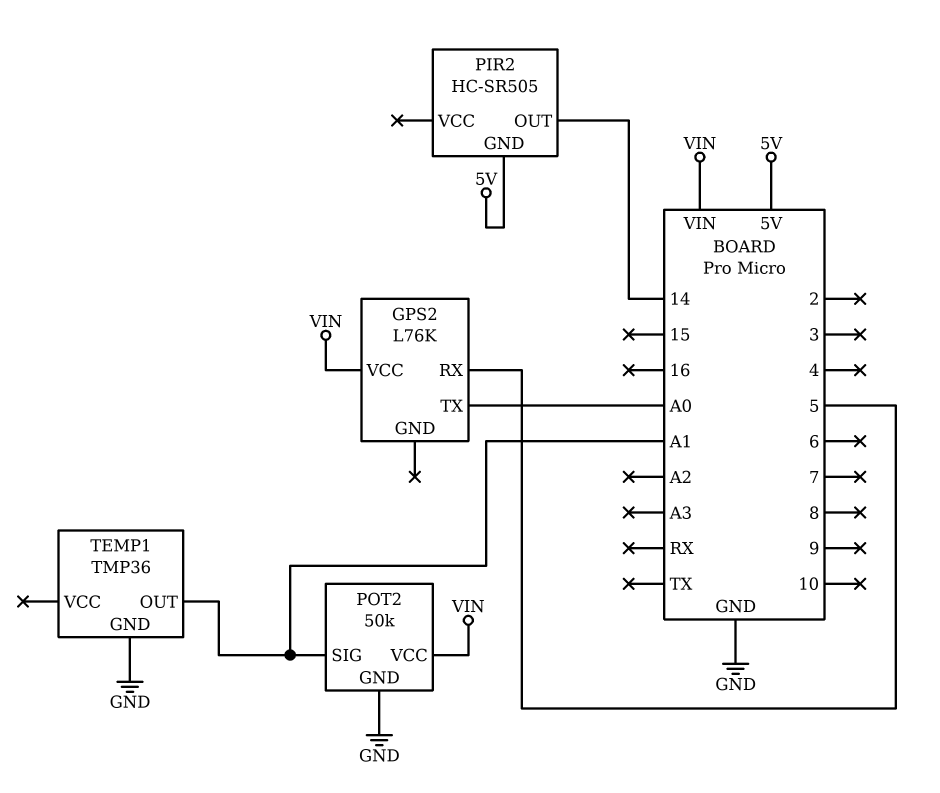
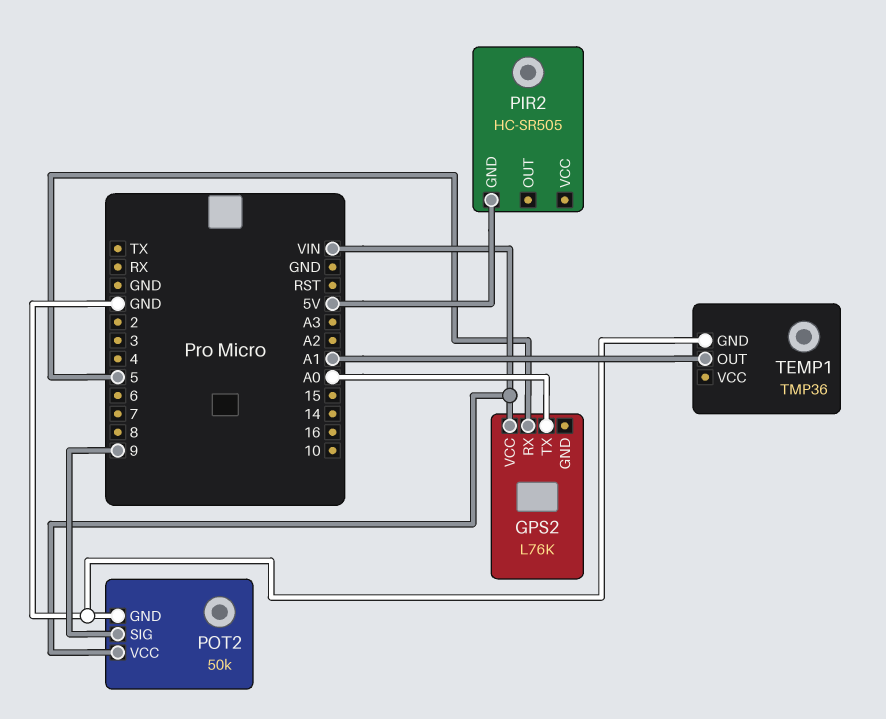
PIR2 pin OUT: 14 -> none
POT2 pin SIG: A1 -> 9

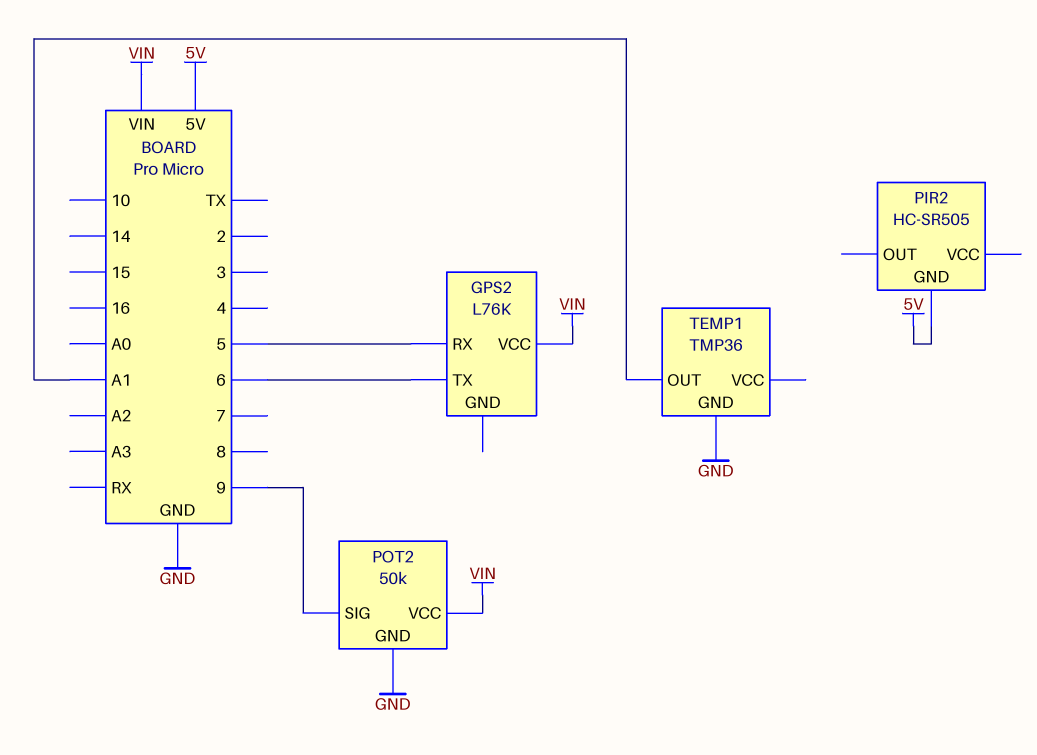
GPS2 pin TX: A0 -> 6

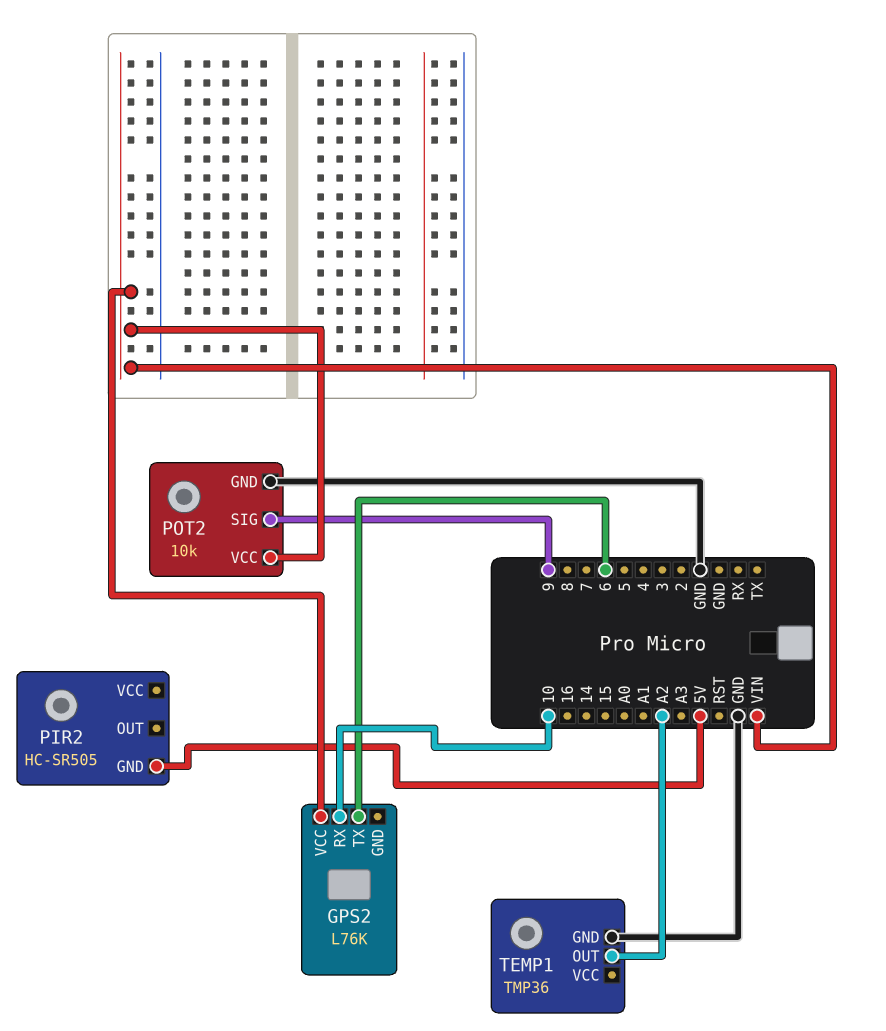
GPS2 pin RX: 5 -> 10
POT2: 50k -> 10k
TEMP1 pin OUT: A1 -> A2

